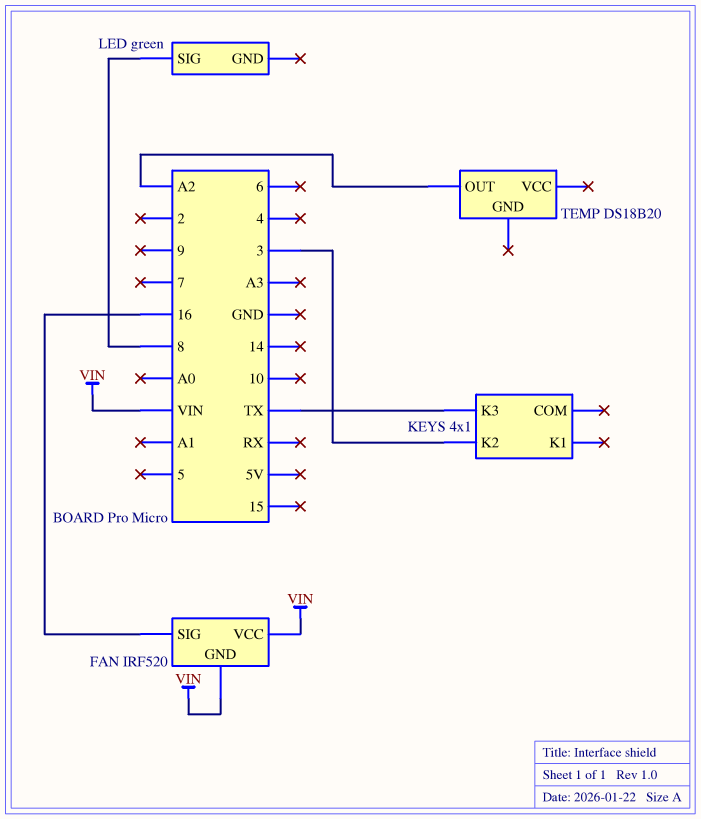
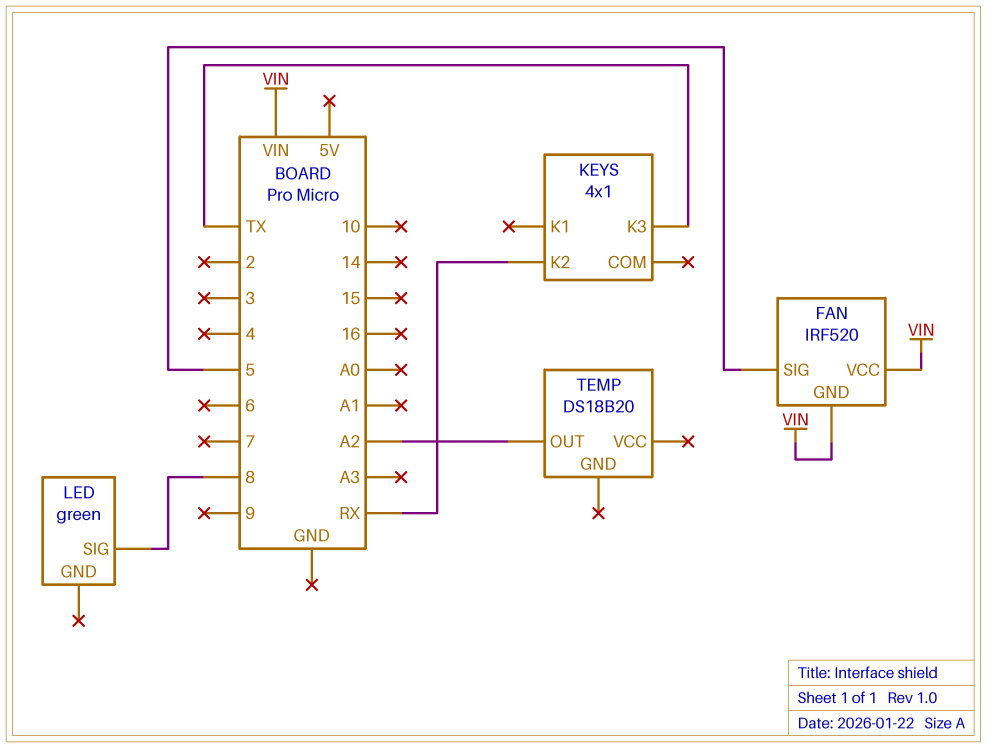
FAN pin SIG: 16 -> 5
KEYS pin K2: 3 -> RX

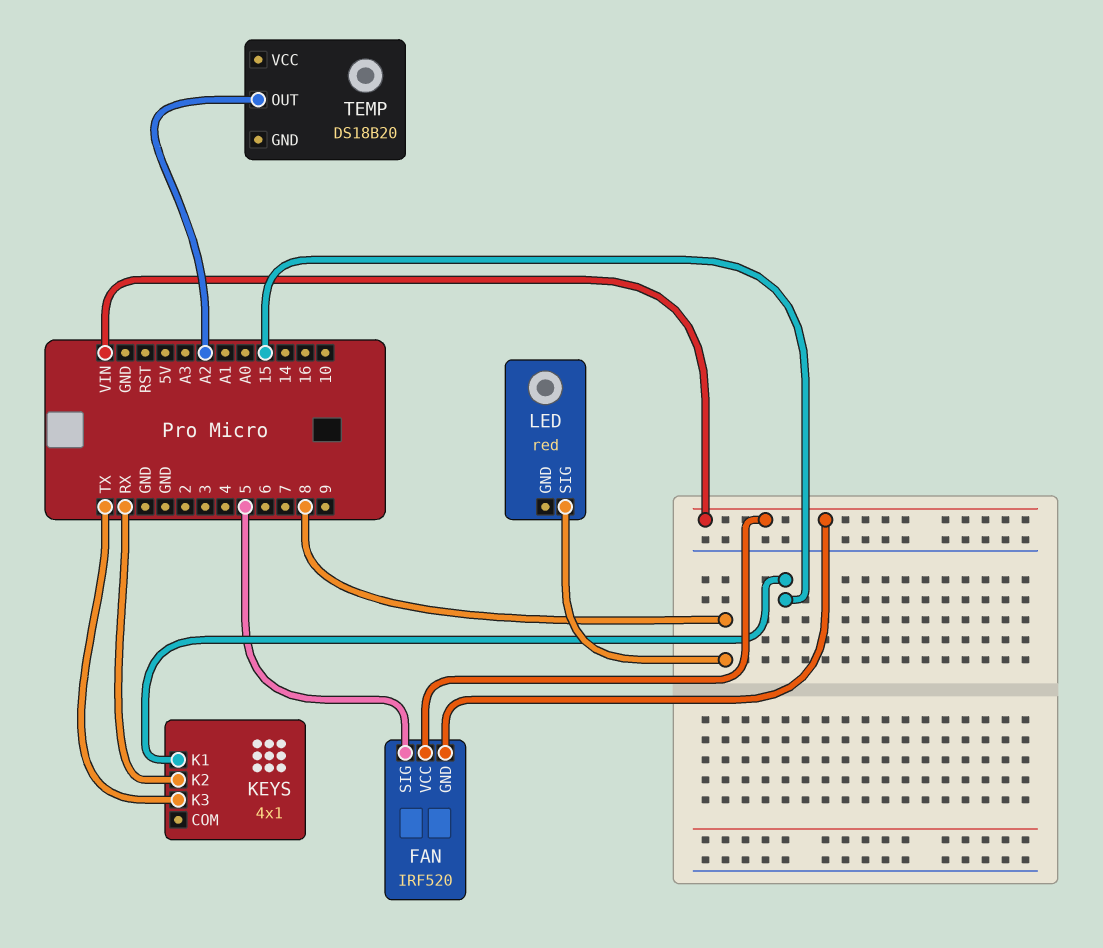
KEYS pin K1: none -> 15
LED: green -> red

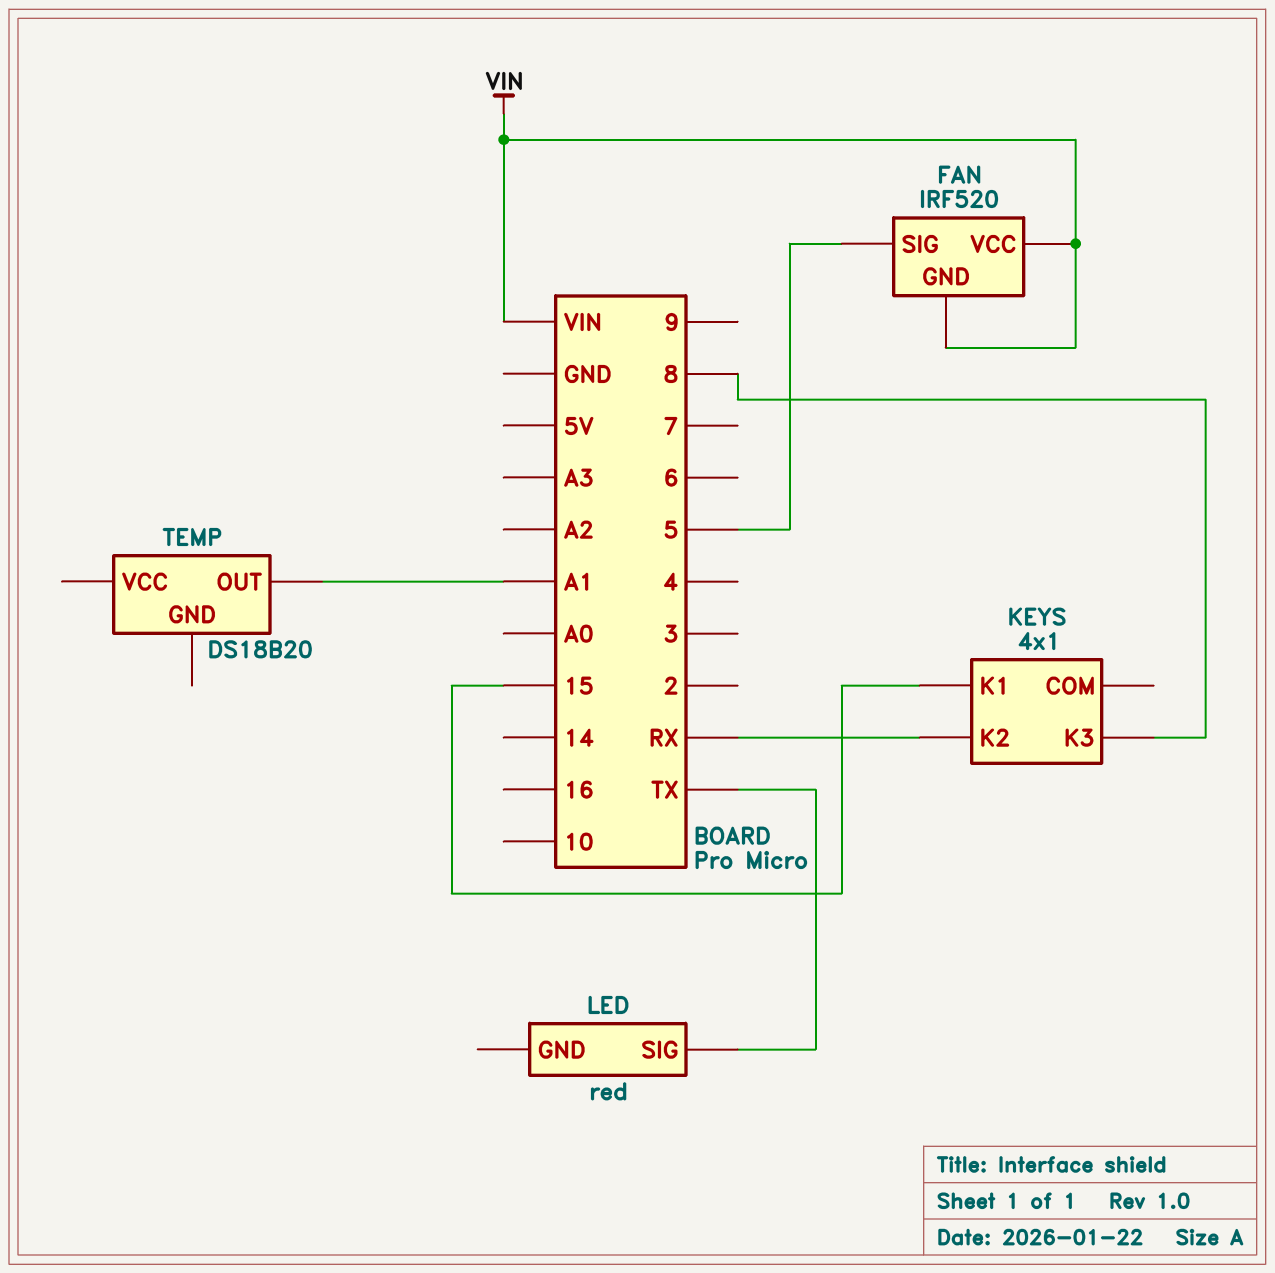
KEYS pin K3: TX -> 8
LED pin SIG: 8 -> TX
TEMP pin OUT: A2 -> A1

